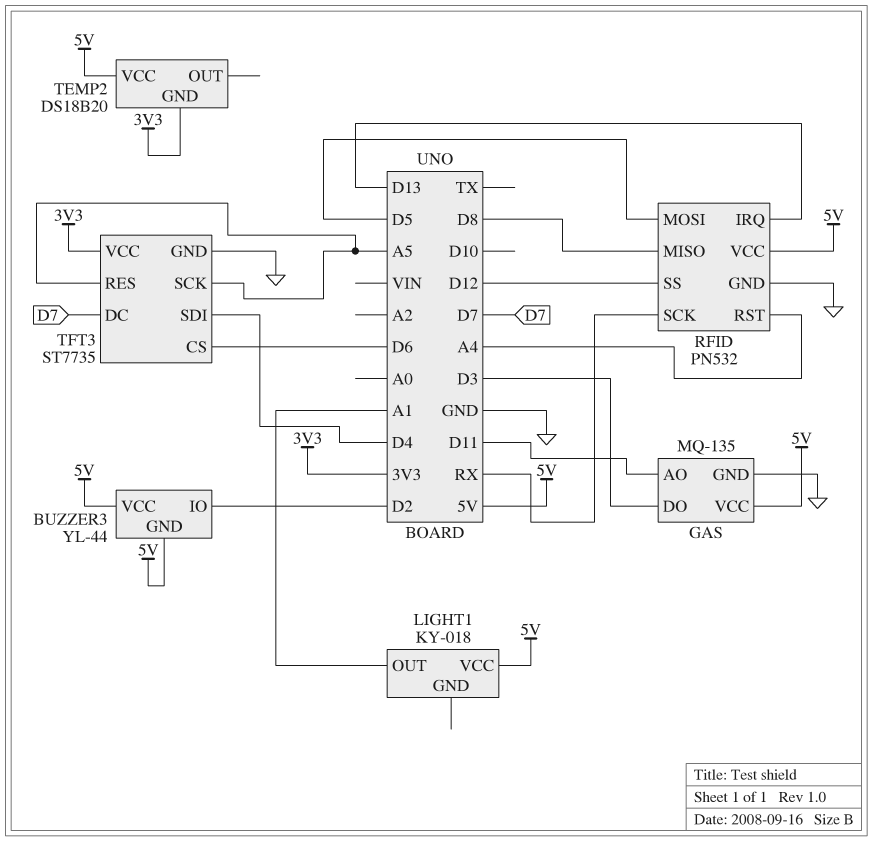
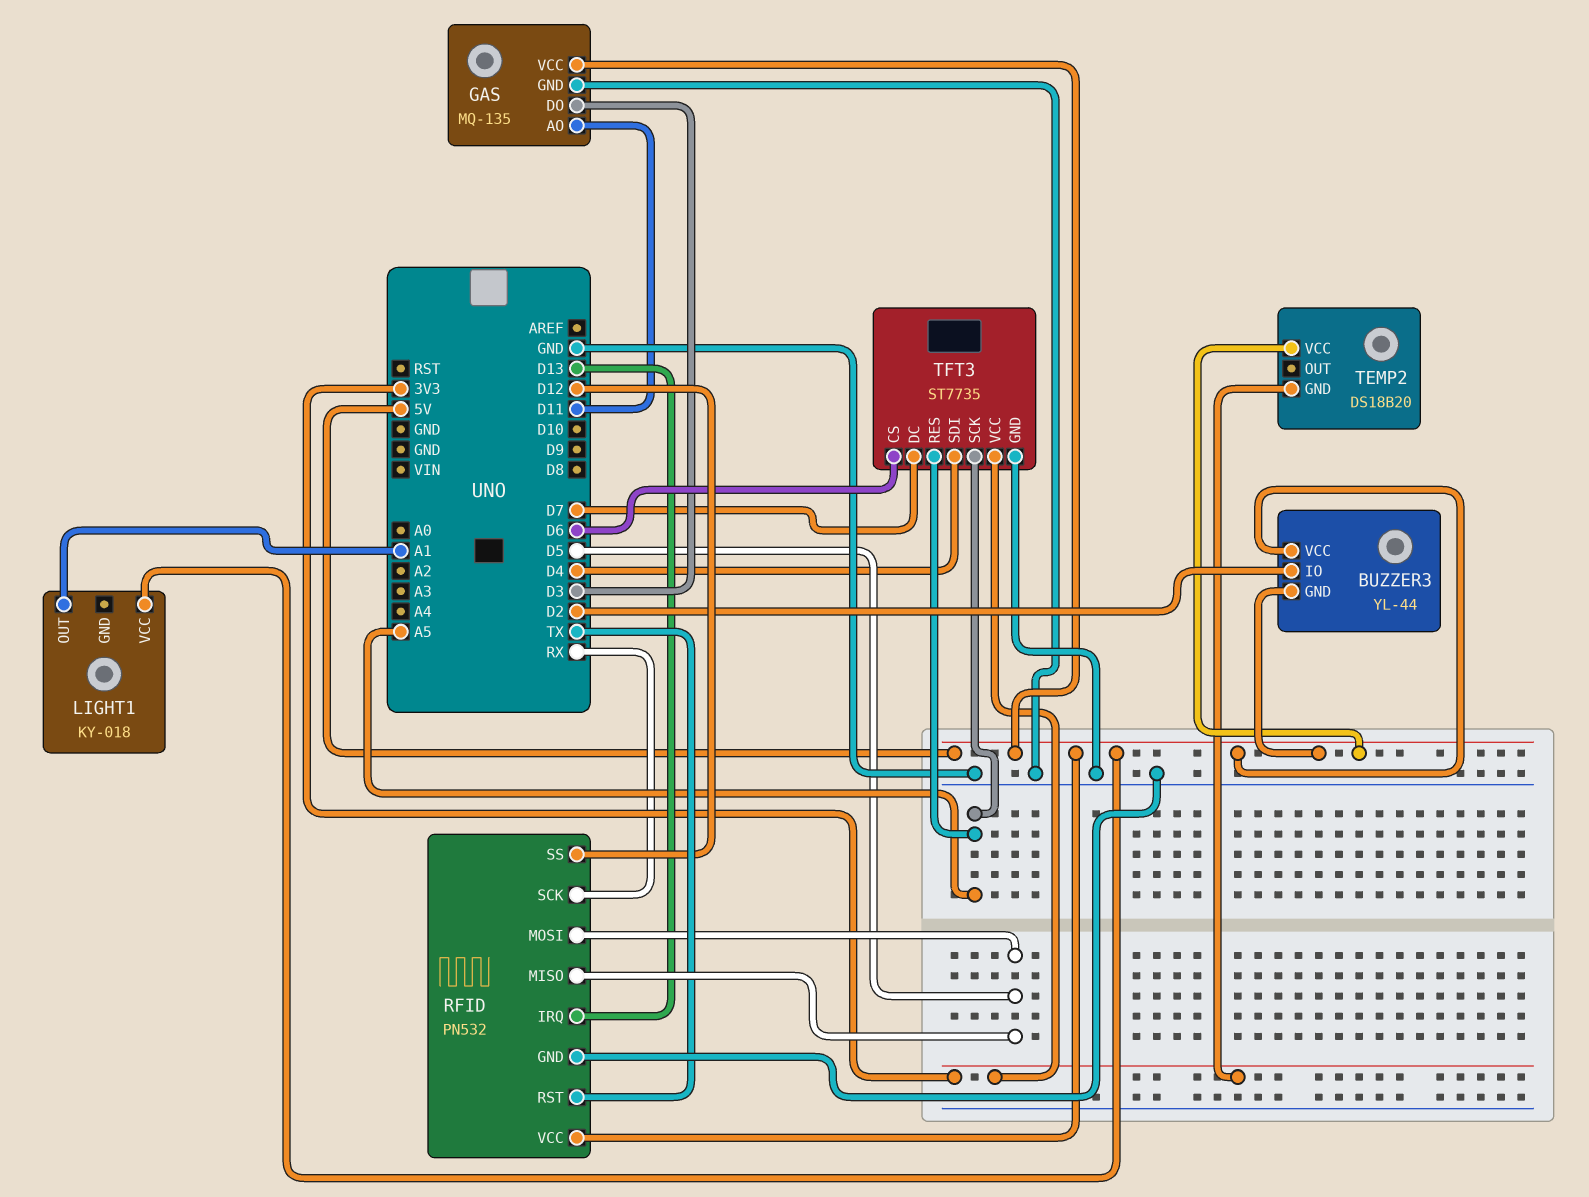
RFID pin MISO: D8 -> D5
RFID pin RST: A4 -> TX

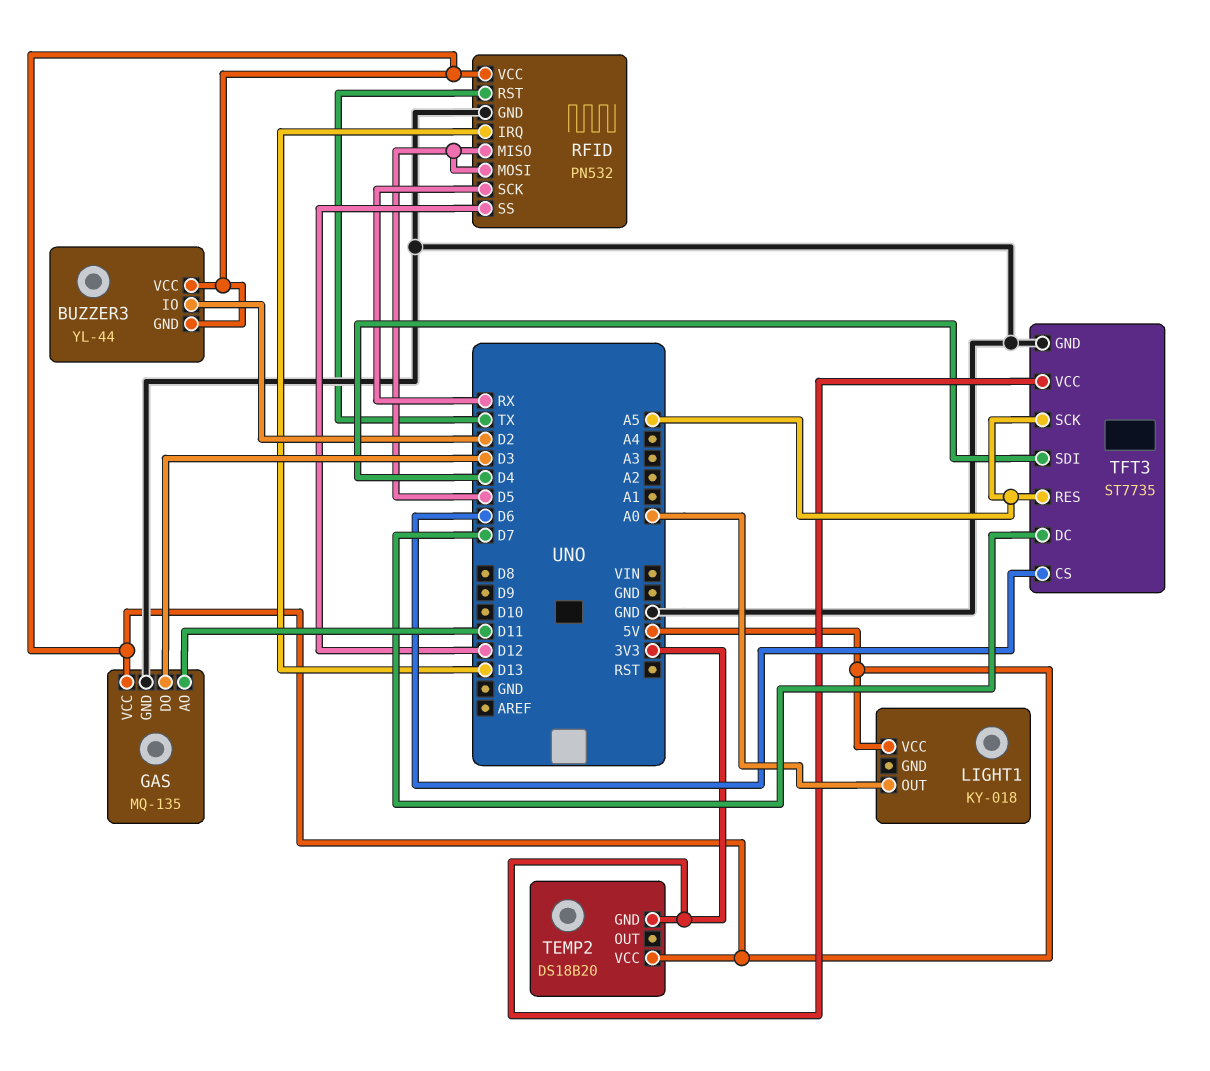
LIGHT1 pin OUT: A1 -> A0

